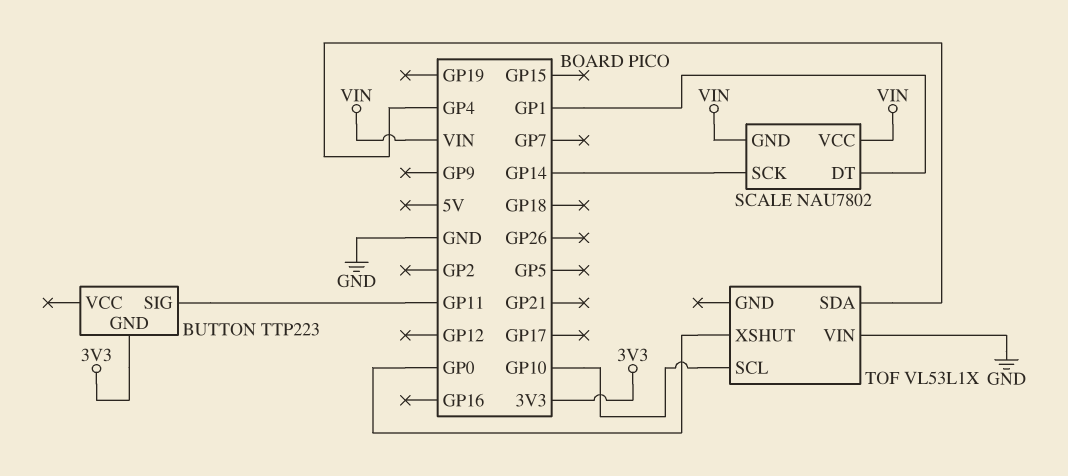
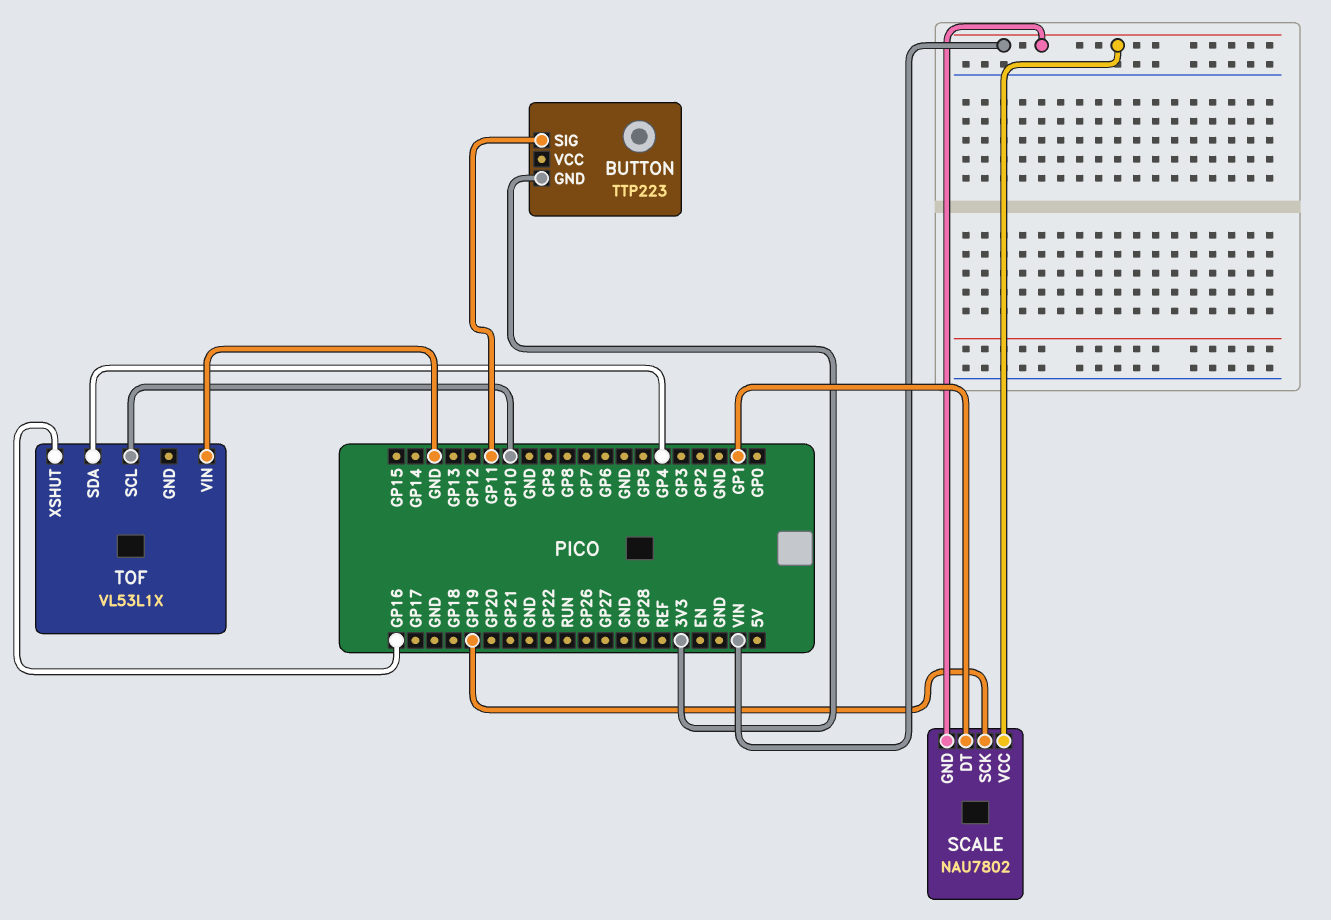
SCALE pin SCK: GP14 -> GP19
TOF pin XSHUT: GP0 -> GP16

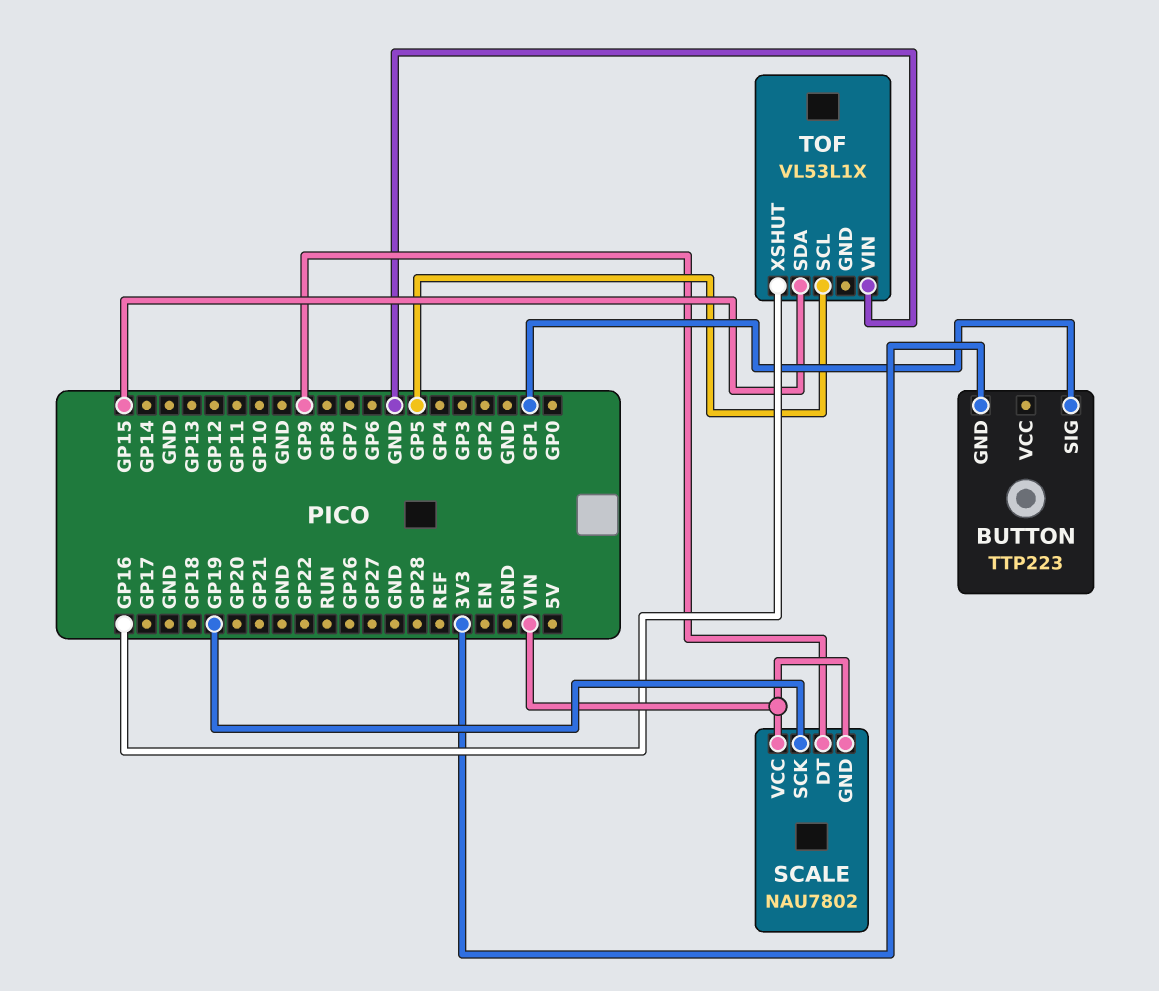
BUTTON pin SIG: GP11 -> GP1
SCALE pin DT: GP1 -> GP9
TOF pin SCL: GP10 -> GP5
TOF pin SDA: GP4 -> GP15

